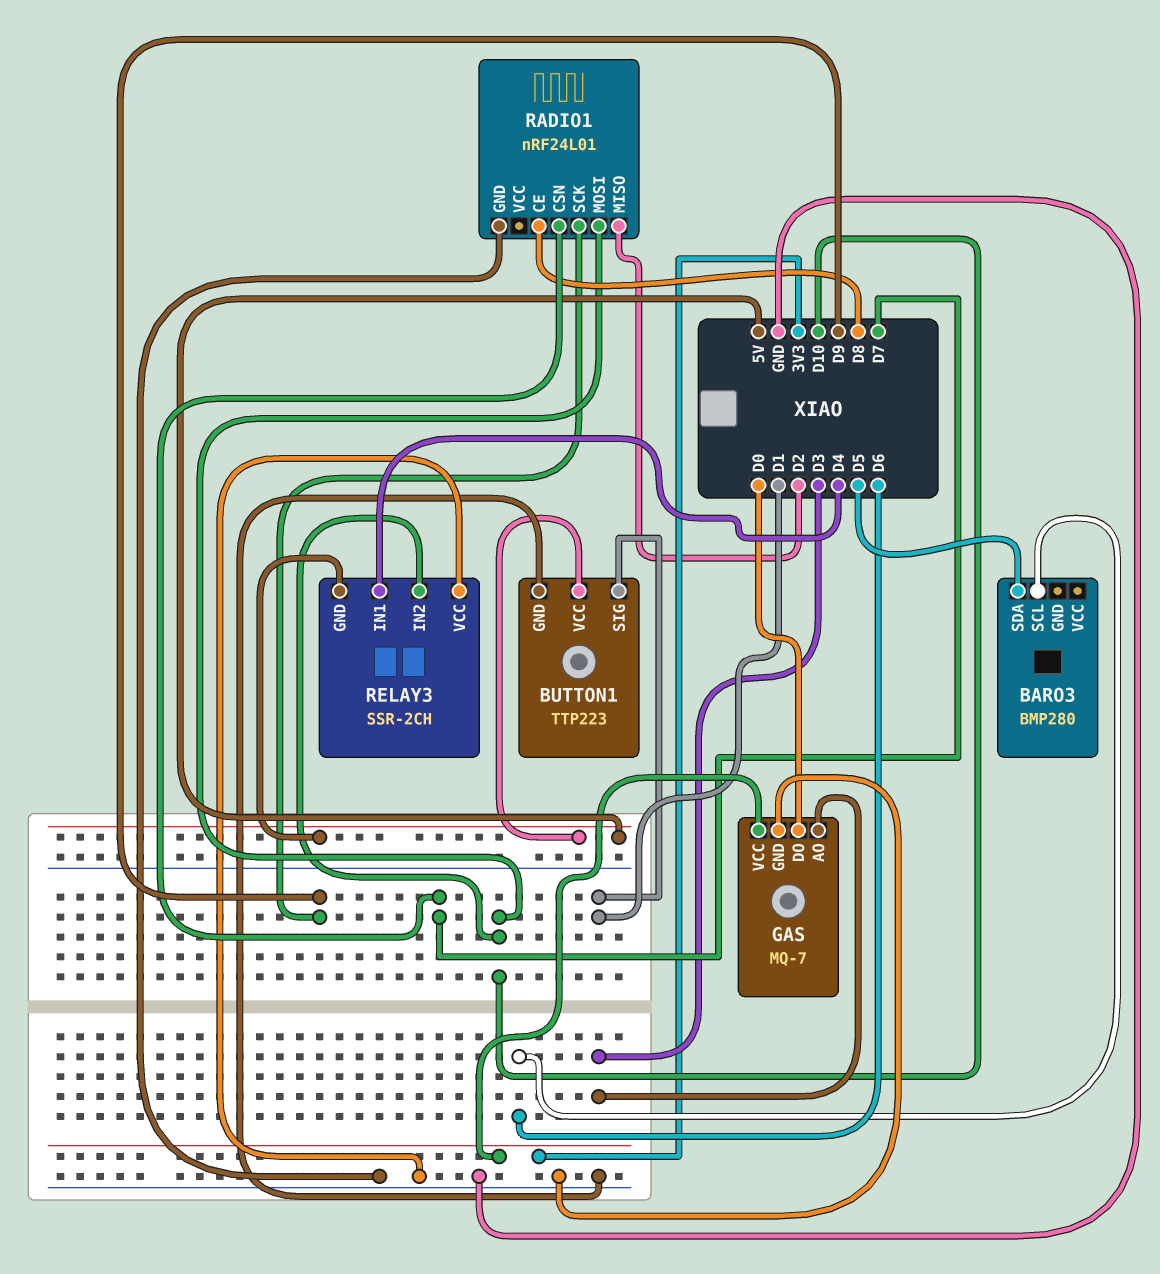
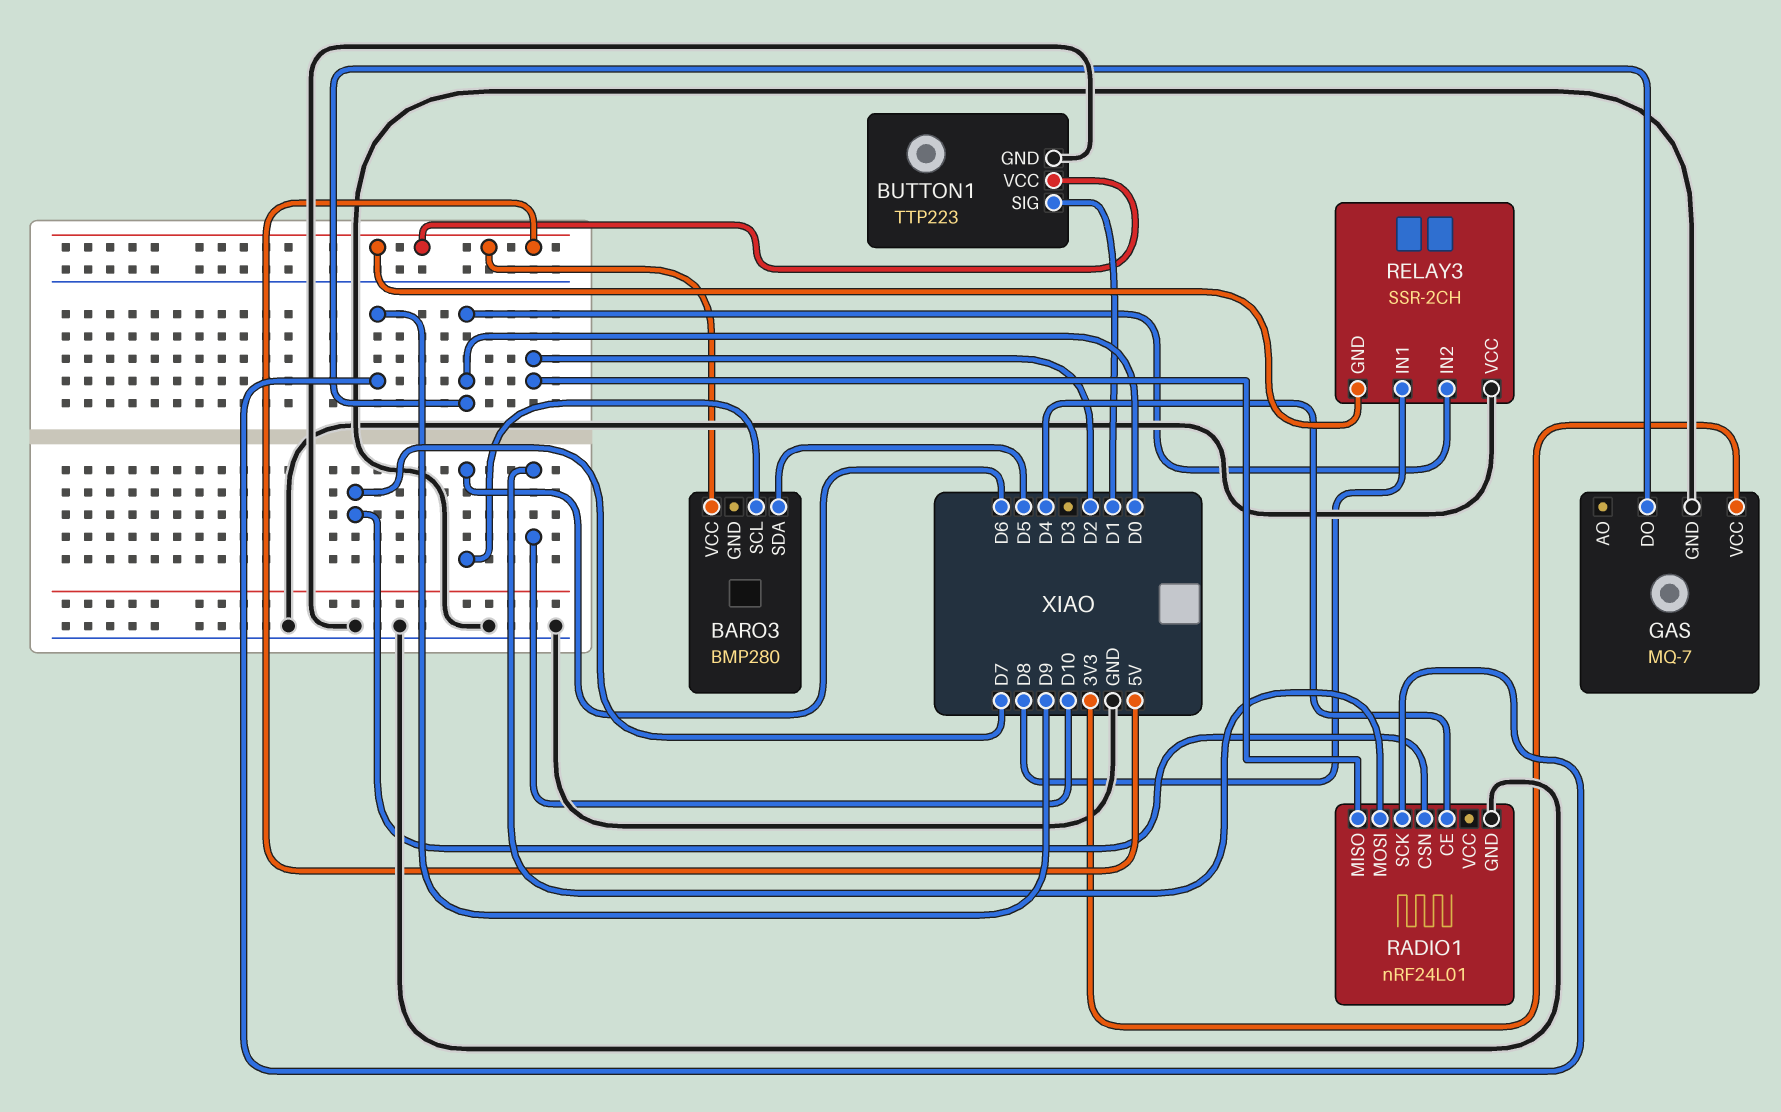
BARO3 pin VCC: none -> 5V
GAS pin AO: D3 -> none
RADIO1 pin CE: D8 -> D4
RELAY3 pin IN1: D4 -> D8
RELAY3 pin IN2: D10 -> D0

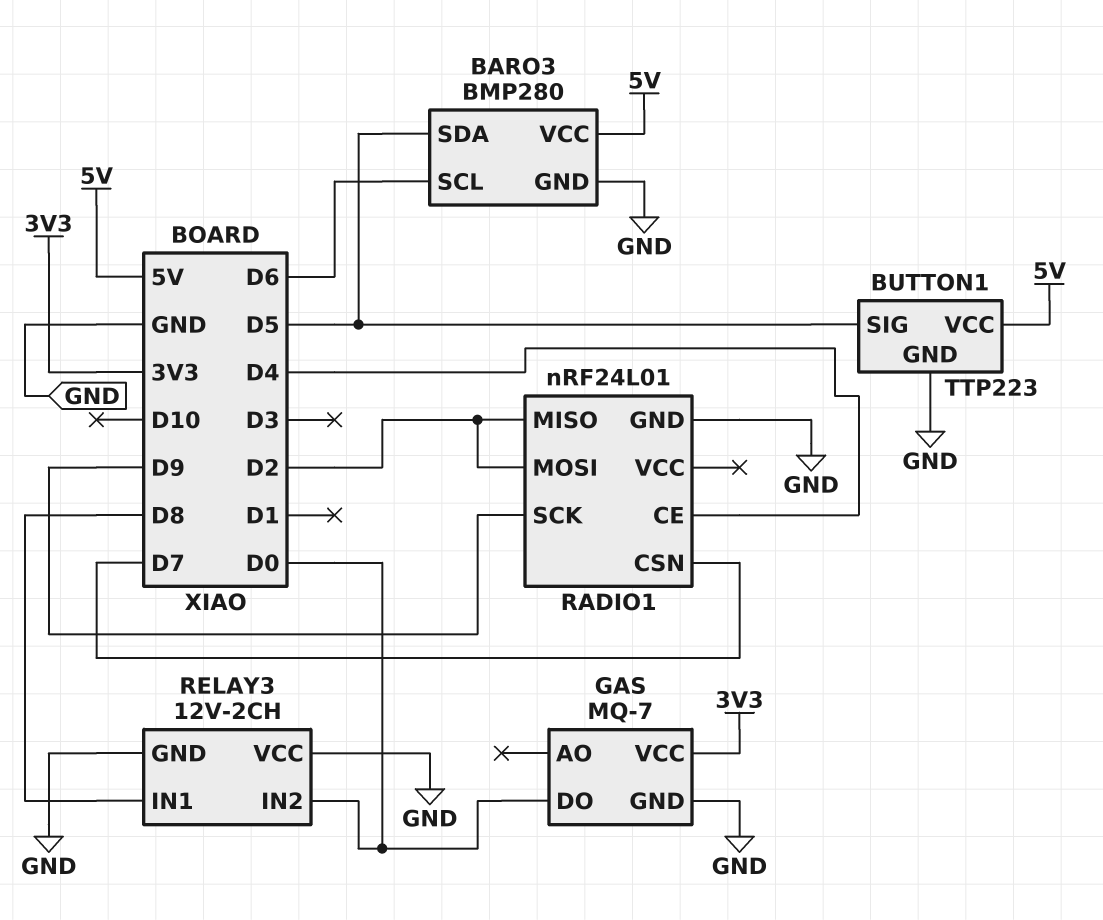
BARO3 pin GND: none -> GND
BUTTON1 pin SIG: D1 -> D5
RADIO1 pin MOSI: D10 -> D2
RELAY3: SSR-2CH -> 12V-2CH
RELAY3 pin GND: 5V -> GND

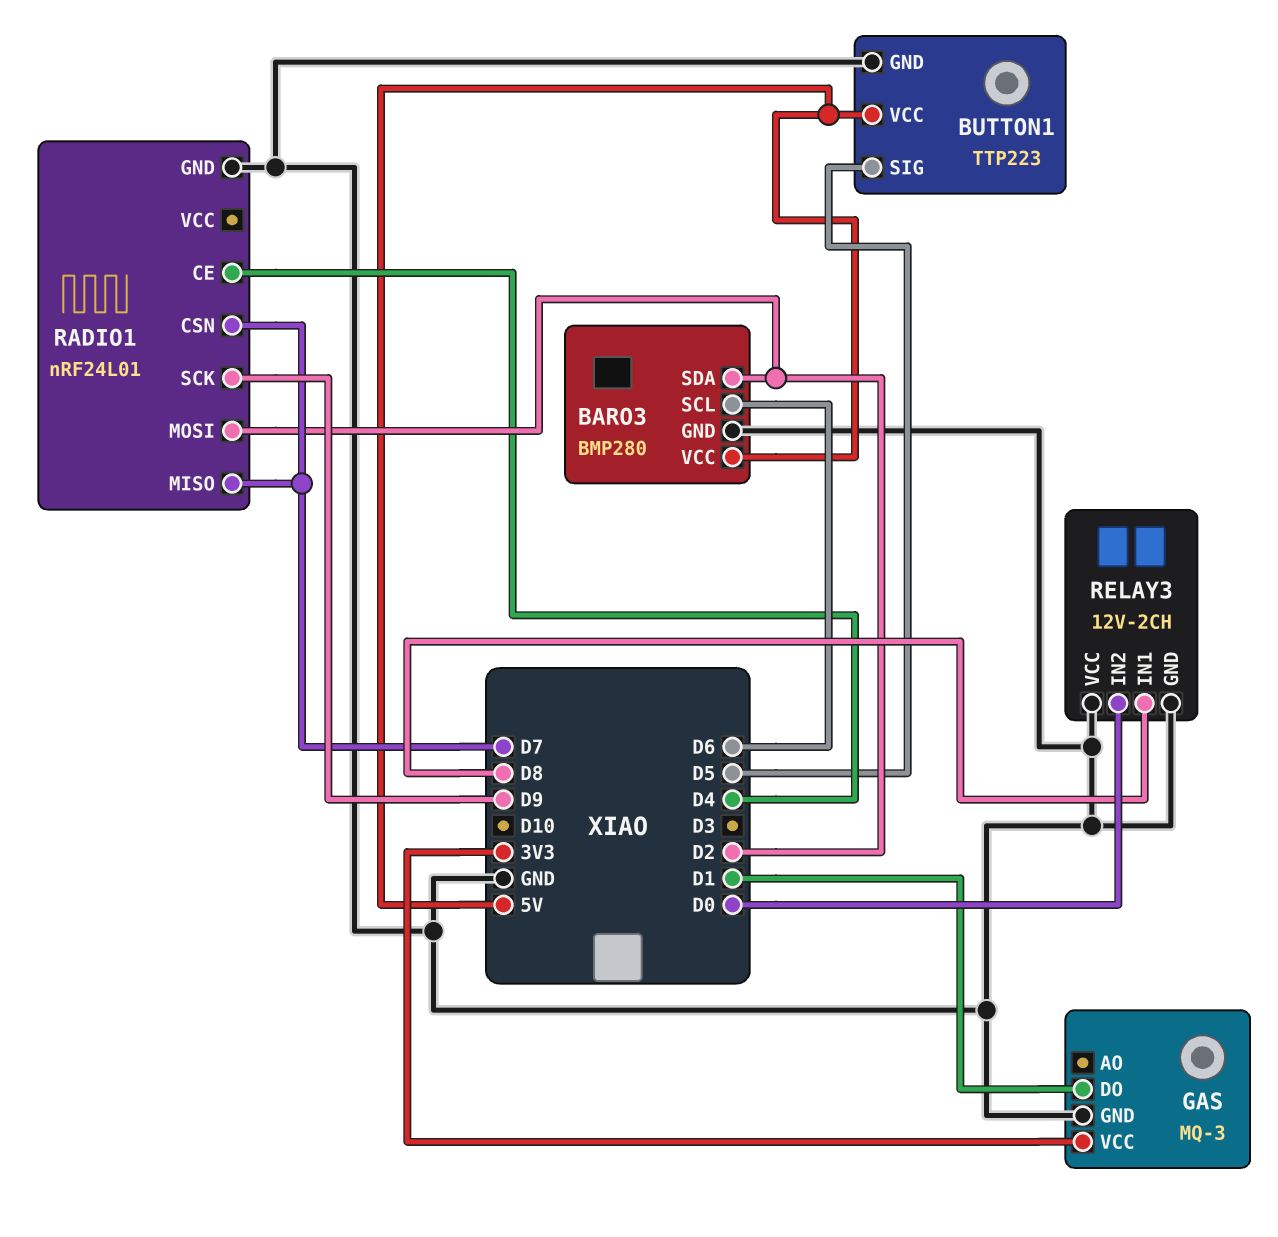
BARO3 pin SDA: D5 -> D2
GAS: MQ-7 -> MQ-3
GAS pin DO: D0 -> D1
RADIO1 pin MISO: D2 -> D7

